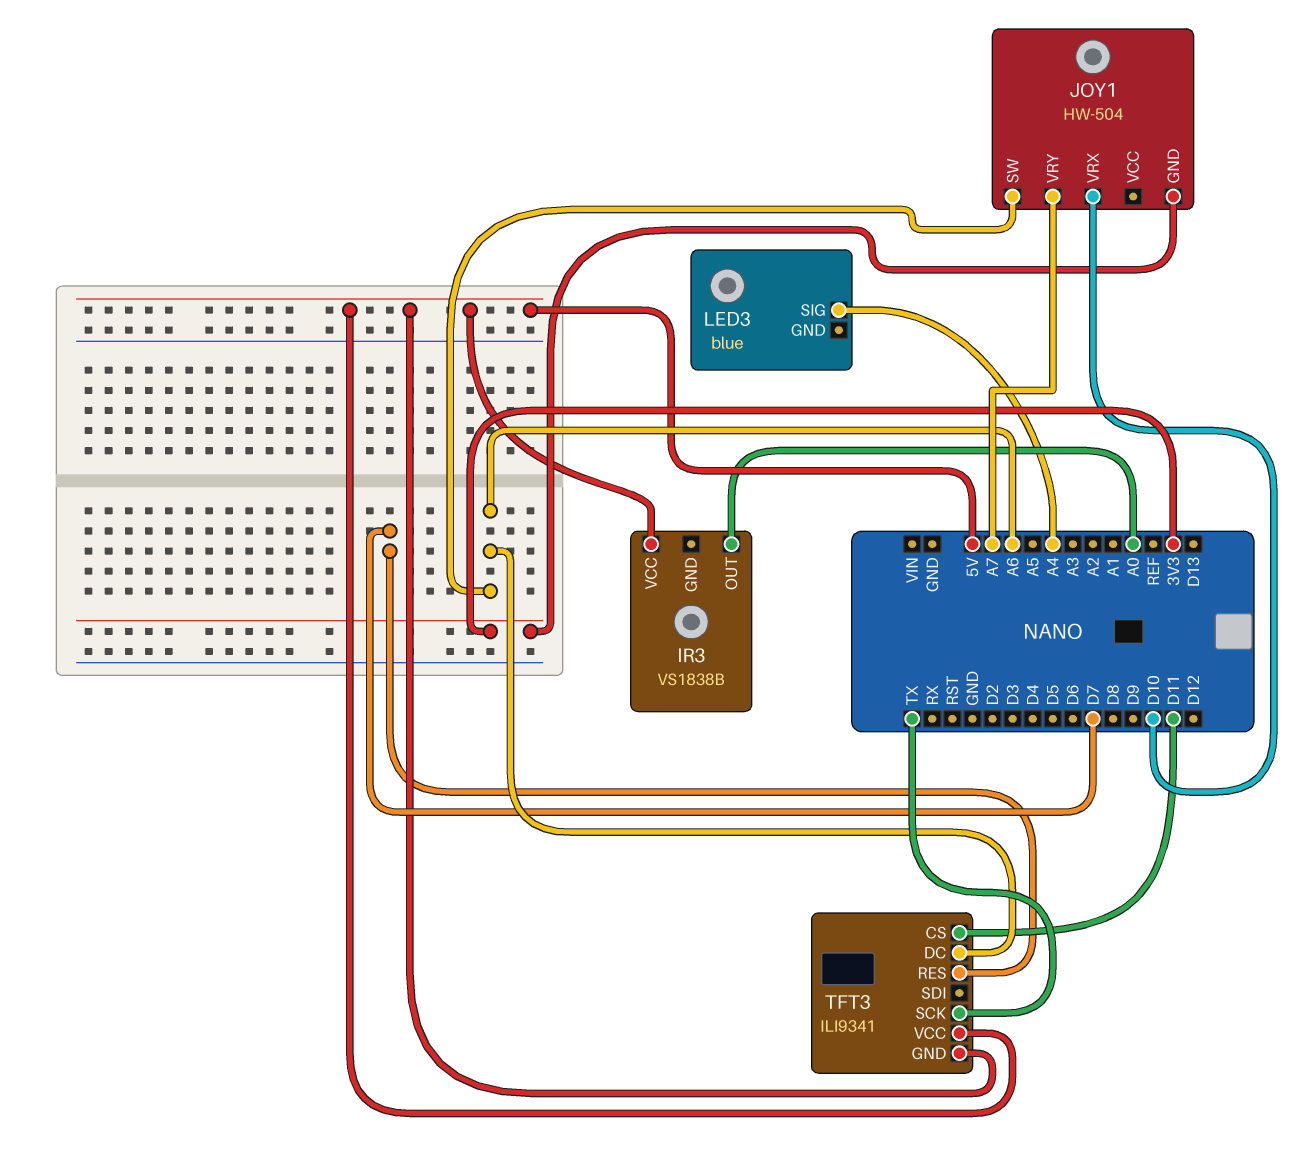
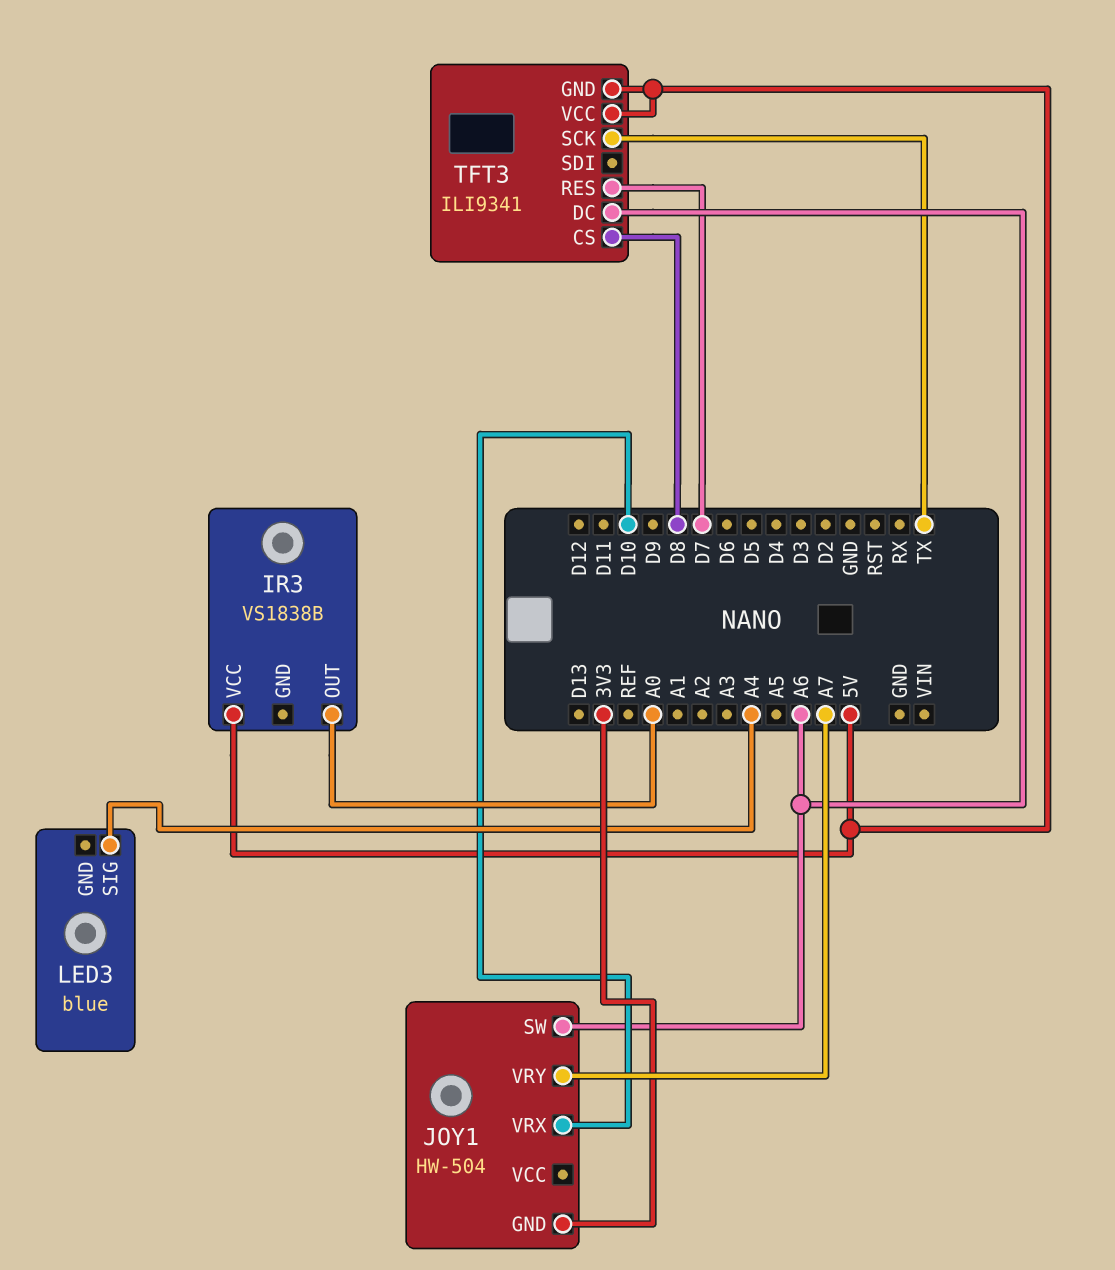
TFT3 pin CS: D11 -> D8

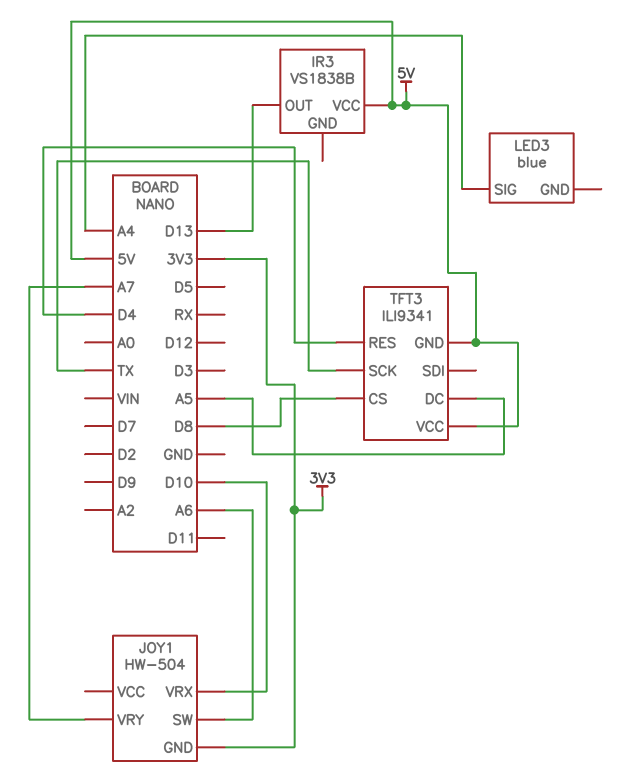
IR3 pin OUT: A0 -> D13
TFT3 pin DC: A6 -> A5
TFT3 pin RES: D7 -> D4

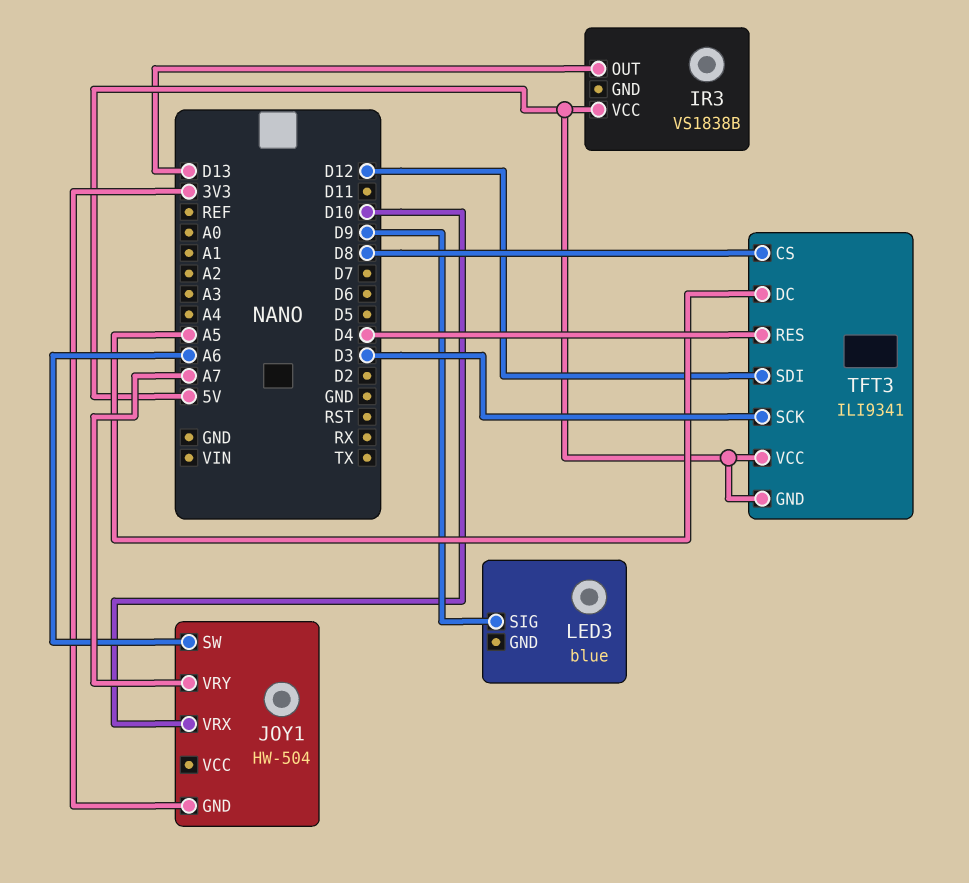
LED3 pin SIG: A4 -> D9
TFT3 pin SCK: TX -> D3
TFT3 pin SDI: none -> D12

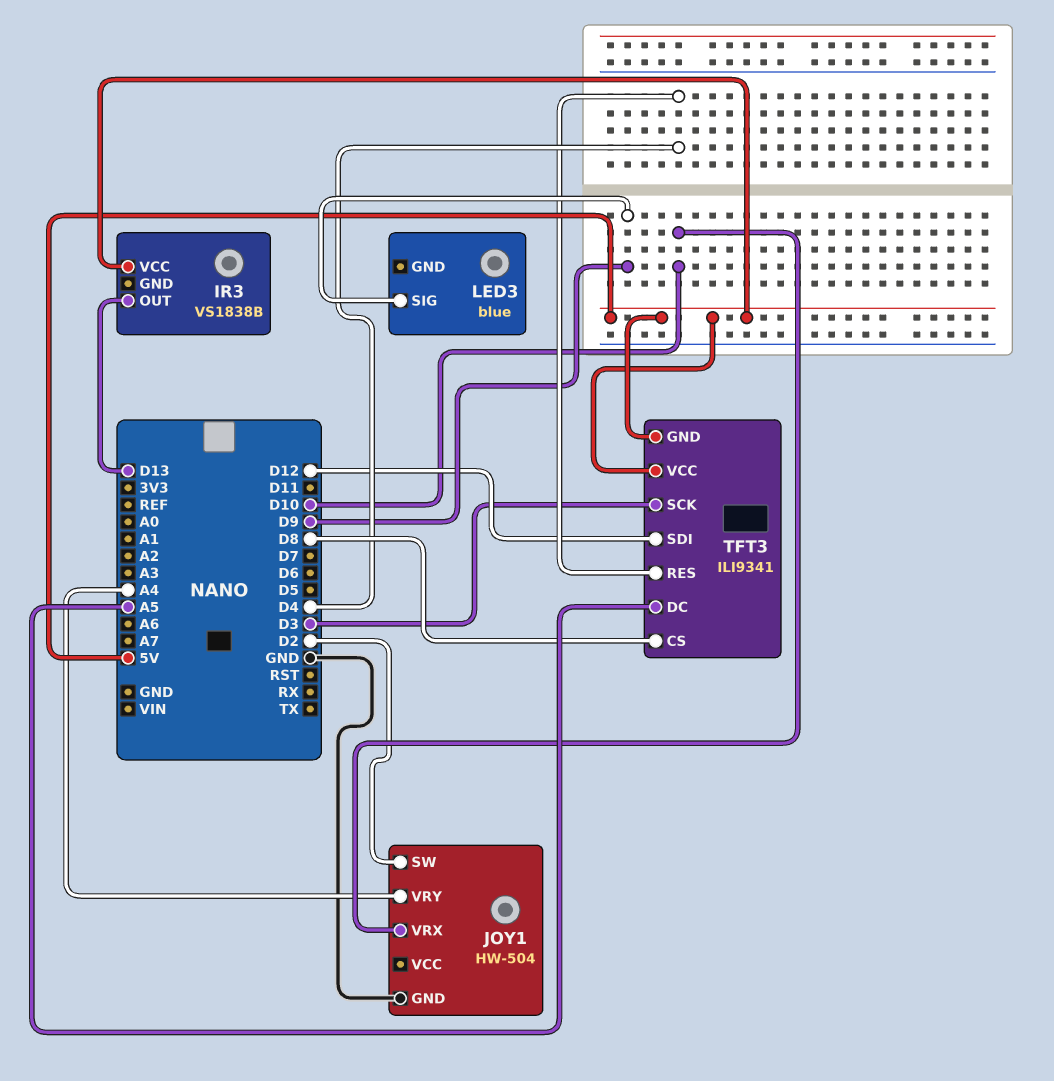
JOY1 pin GND: 3V3 -> GND
JOY1 pin SW: A6 -> D2
JOY1 pin VRY: A7 -> A4

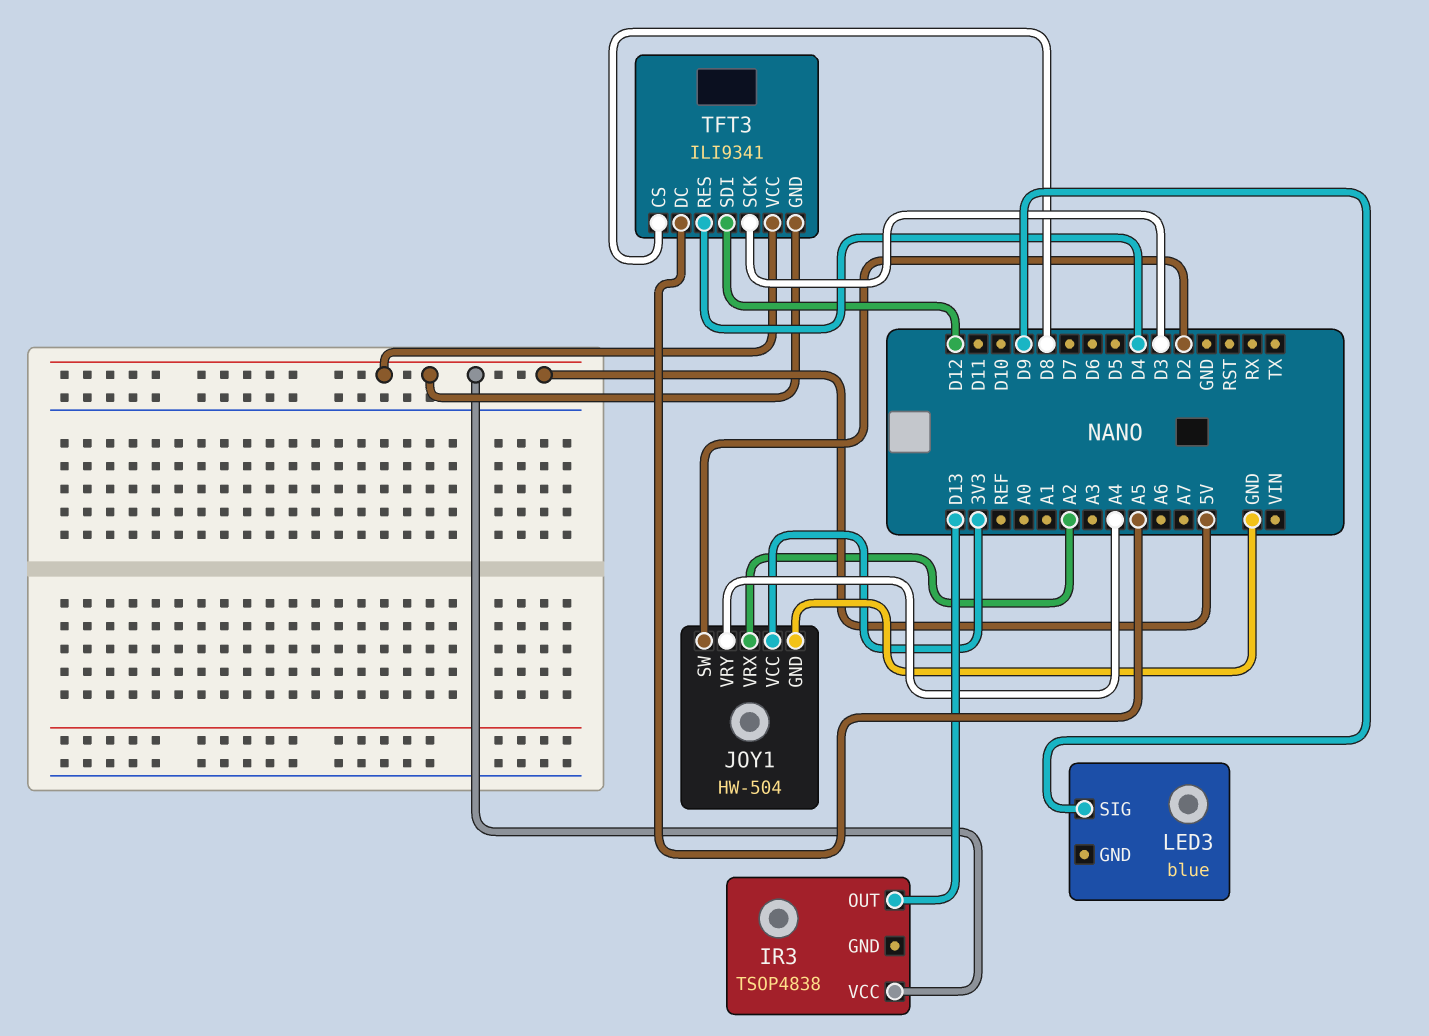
IR3: VS1838B -> TSOP4838
JOY1 pin VCC: none -> 3V3
JOY1 pin VRX: D10 -> A2

